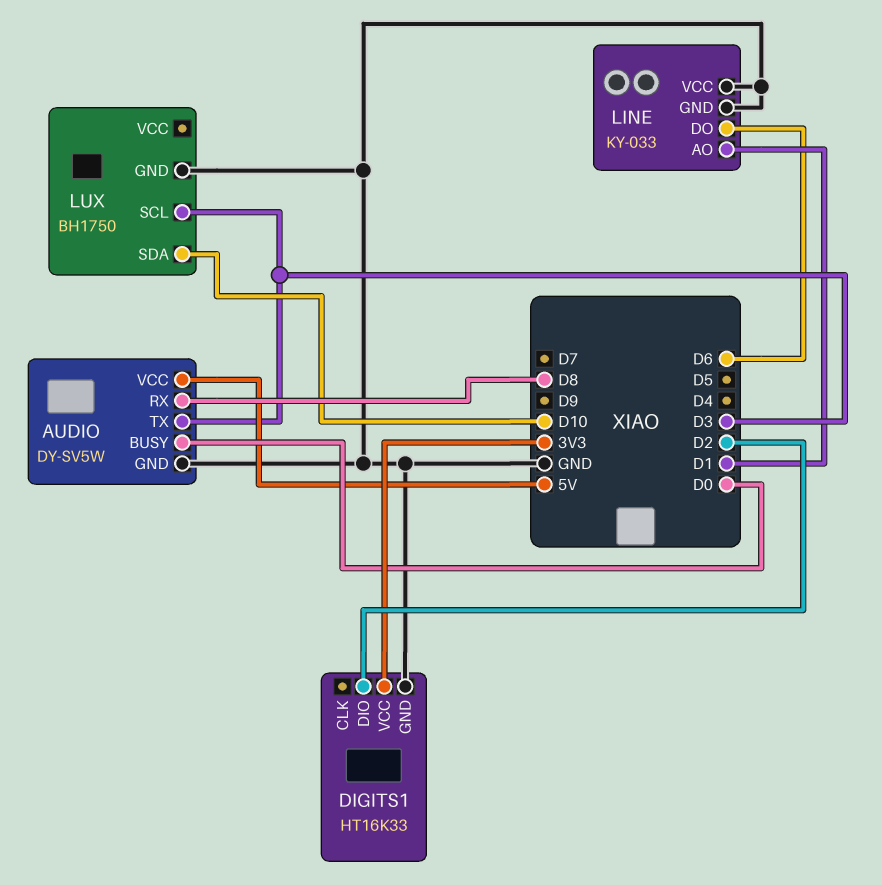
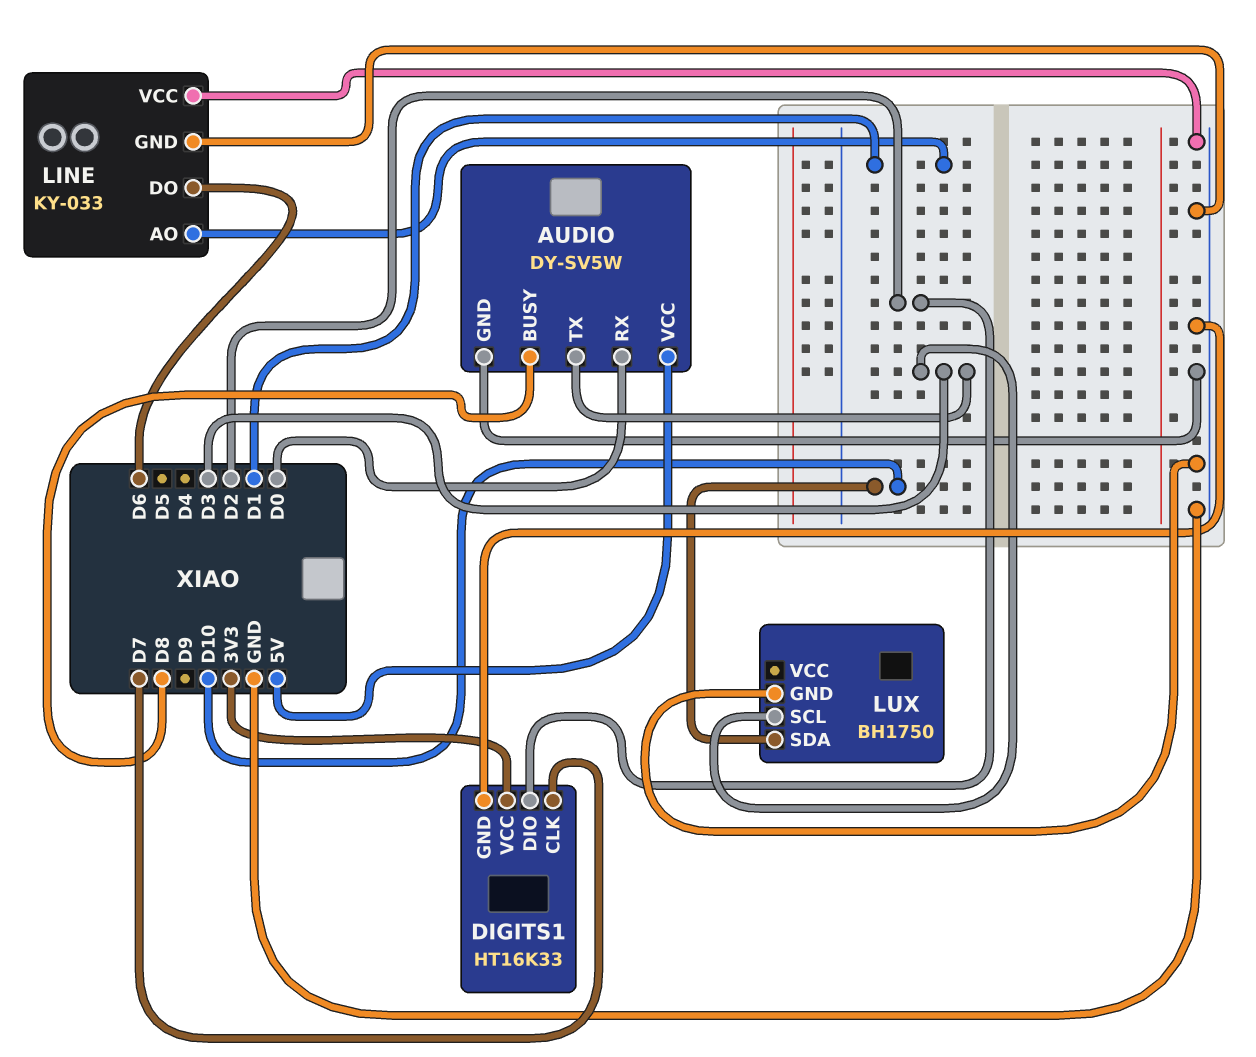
AUDIO pin BUSY: D0 -> D8
AUDIO pin RX: D8 -> D0
DIGITS1 pin CLK: none -> D7

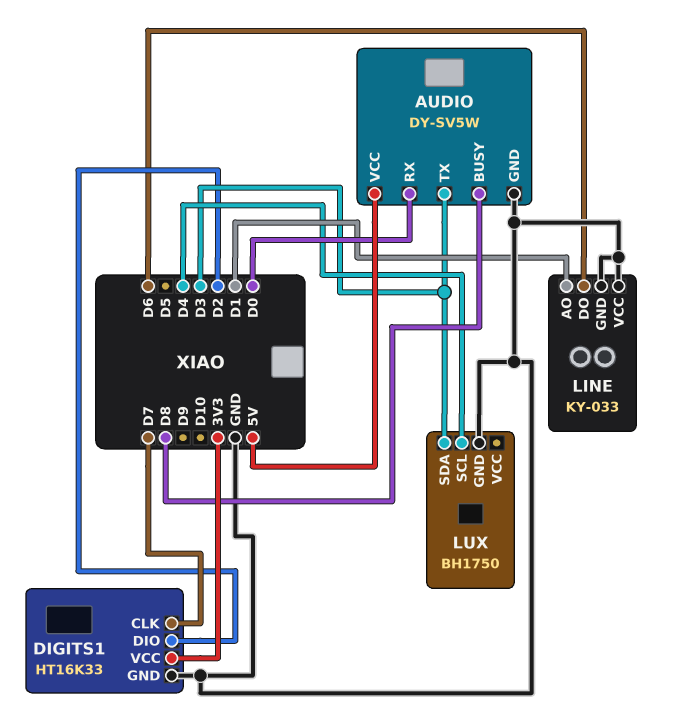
LUX pin SCL: D3 -> D4
LUX pin SDA: D10 -> D3

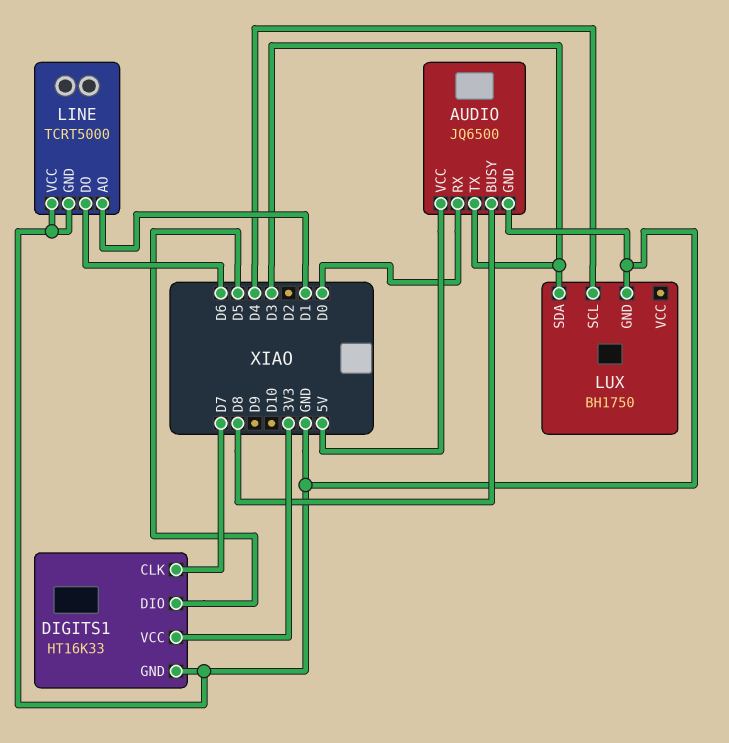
AUDIO: DY-SV5W -> JQ6500
DIGITS1 pin DIO: D2 -> D5
LINE: KY-033 -> TCRT5000

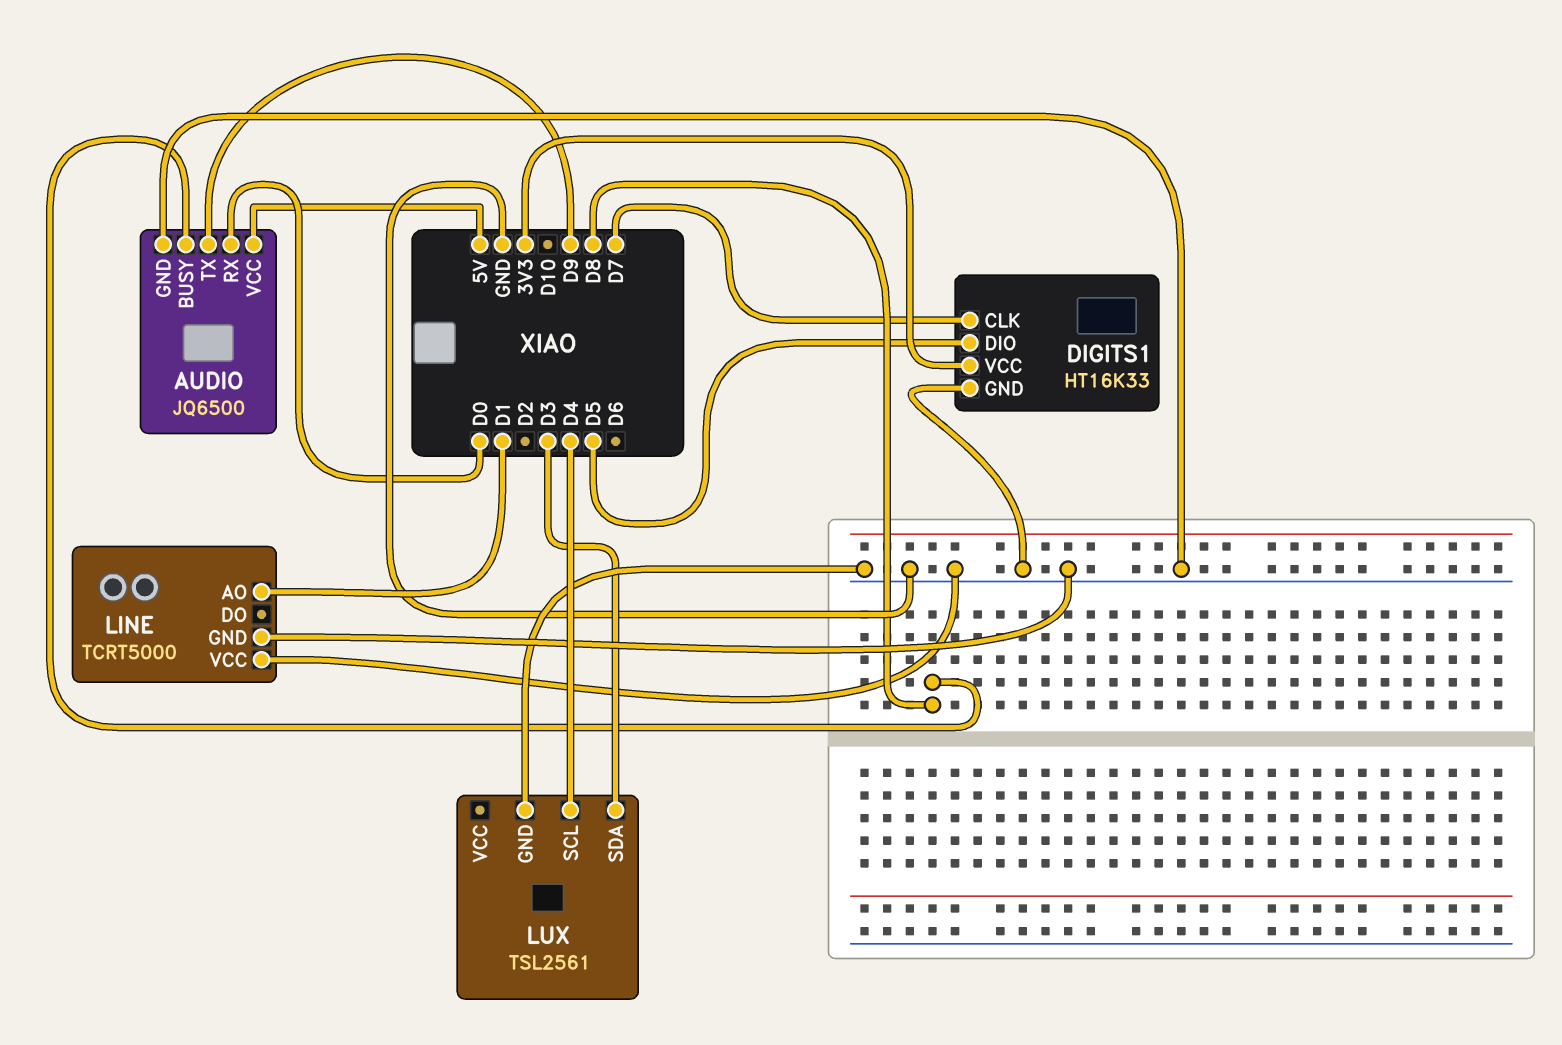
AUDIO pin TX: D3 -> D9
LINE pin DO: D6 -> none
LUX: BH1750 -> TSL2561

